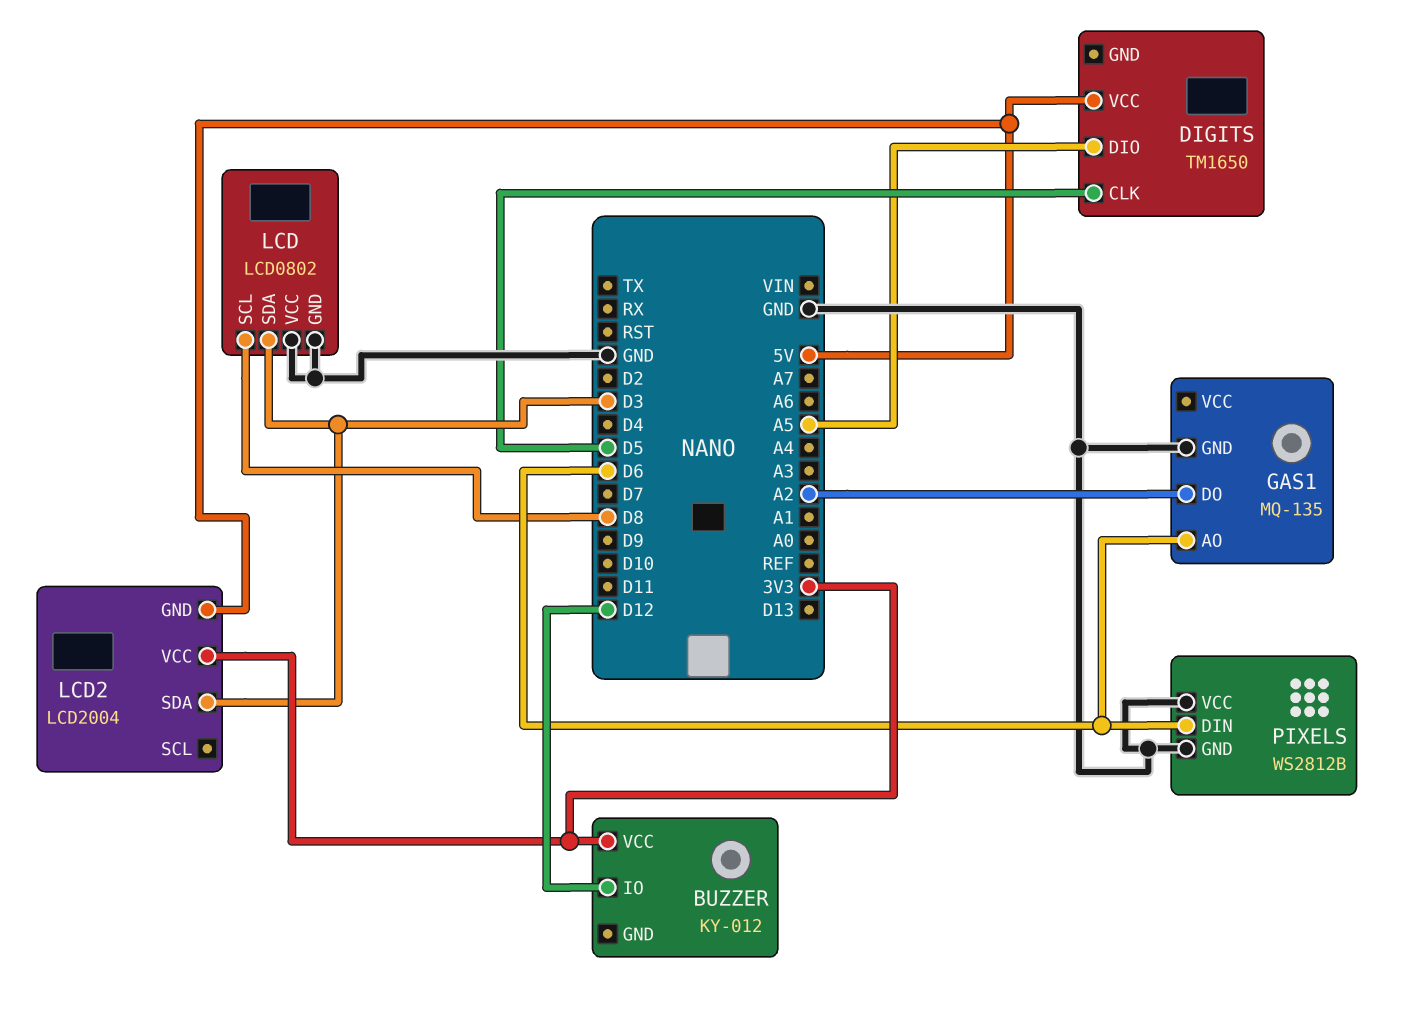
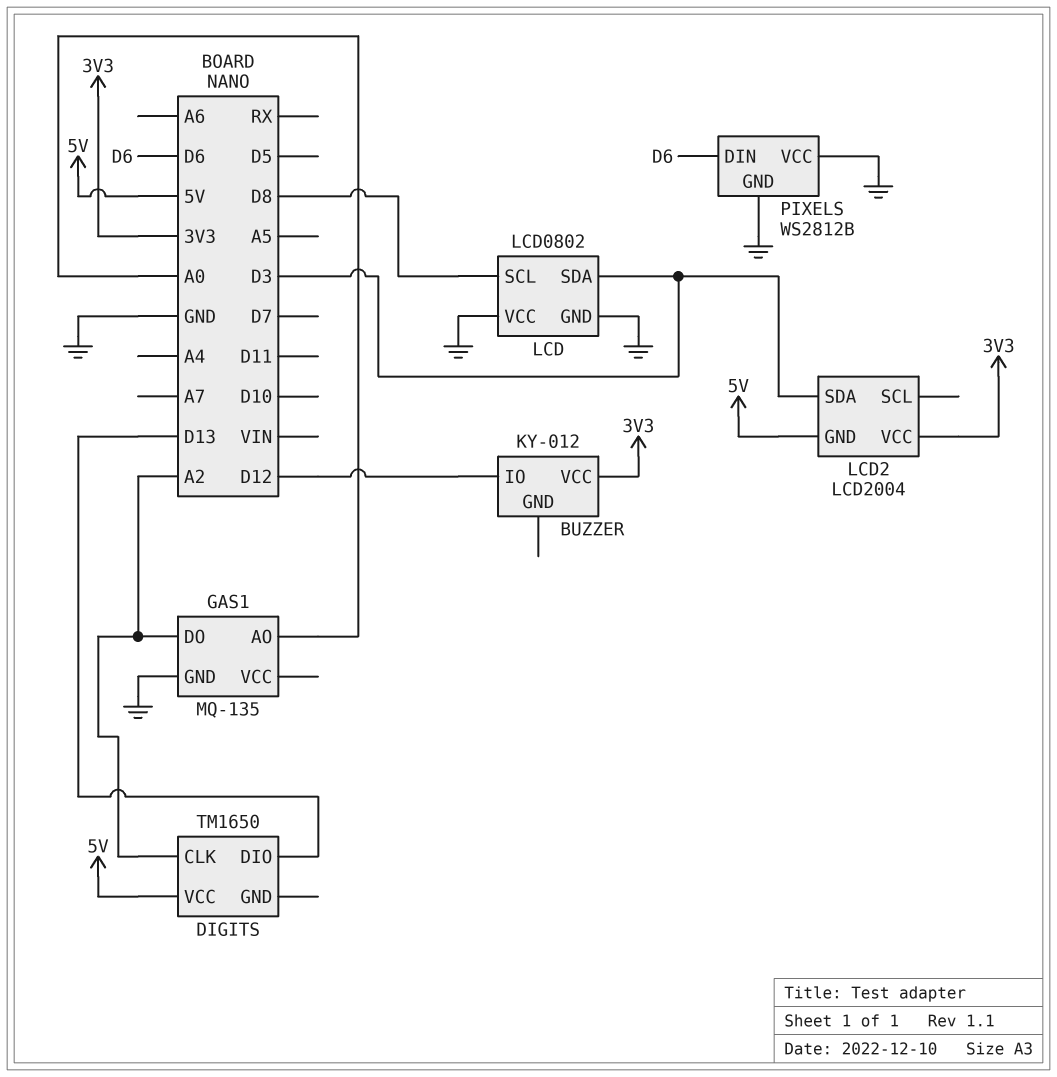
DIGITS pin CLK: D5 -> A2
DIGITS pin DIO: A5 -> D13
GAS1 pin AO: D6 -> A0

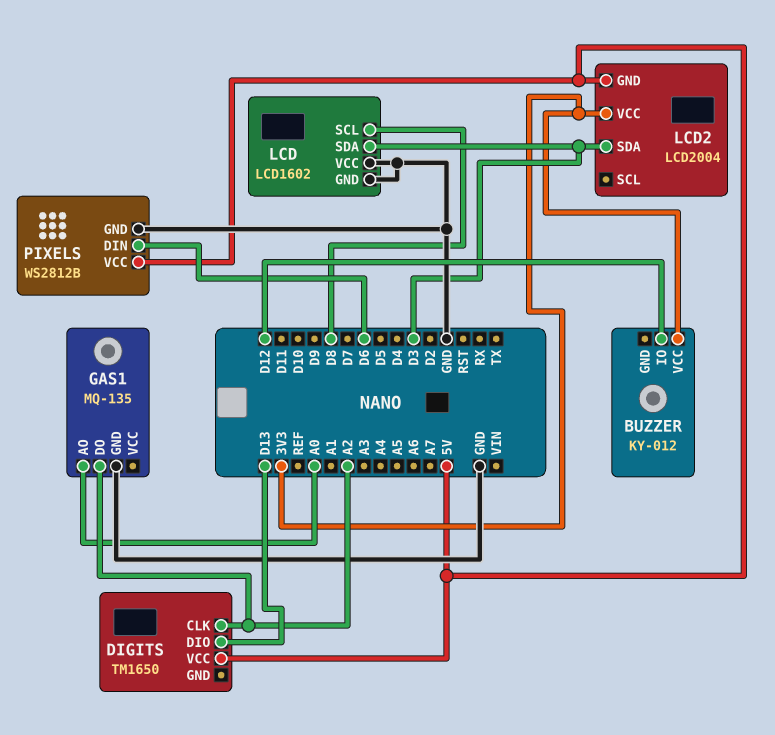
LCD: LCD0802 -> LCD1602
PIXELS pin VCC: GND -> 5V

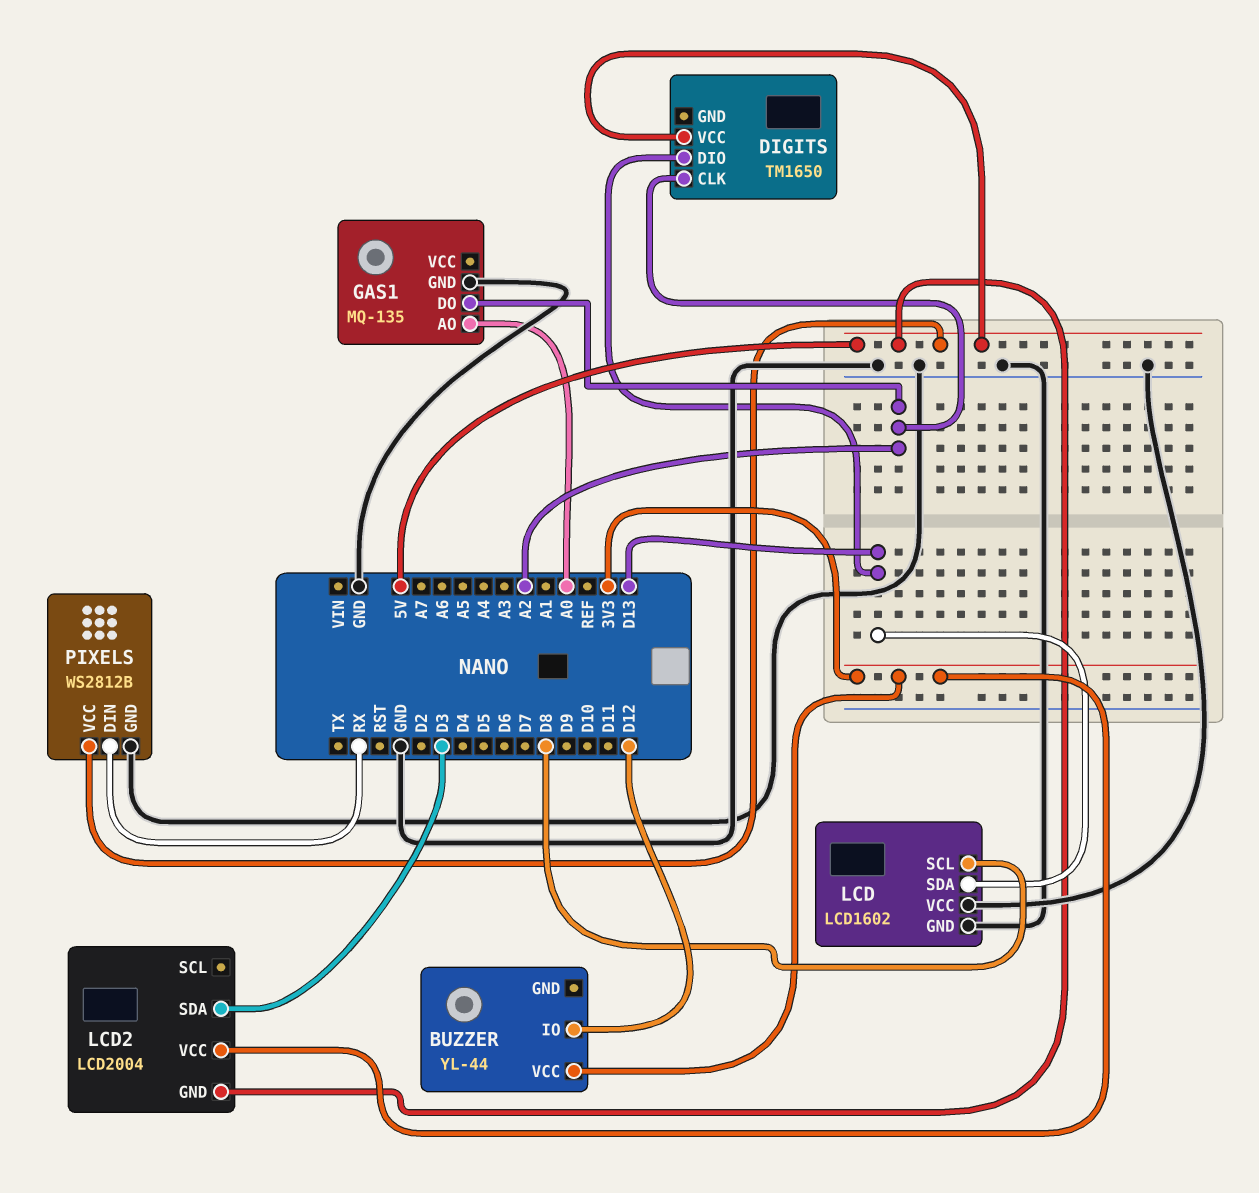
BUZZER: KY-012 -> YL-44
LCD pin SDA: D3 -> D13
PIXELS pin DIN: D6 -> RX

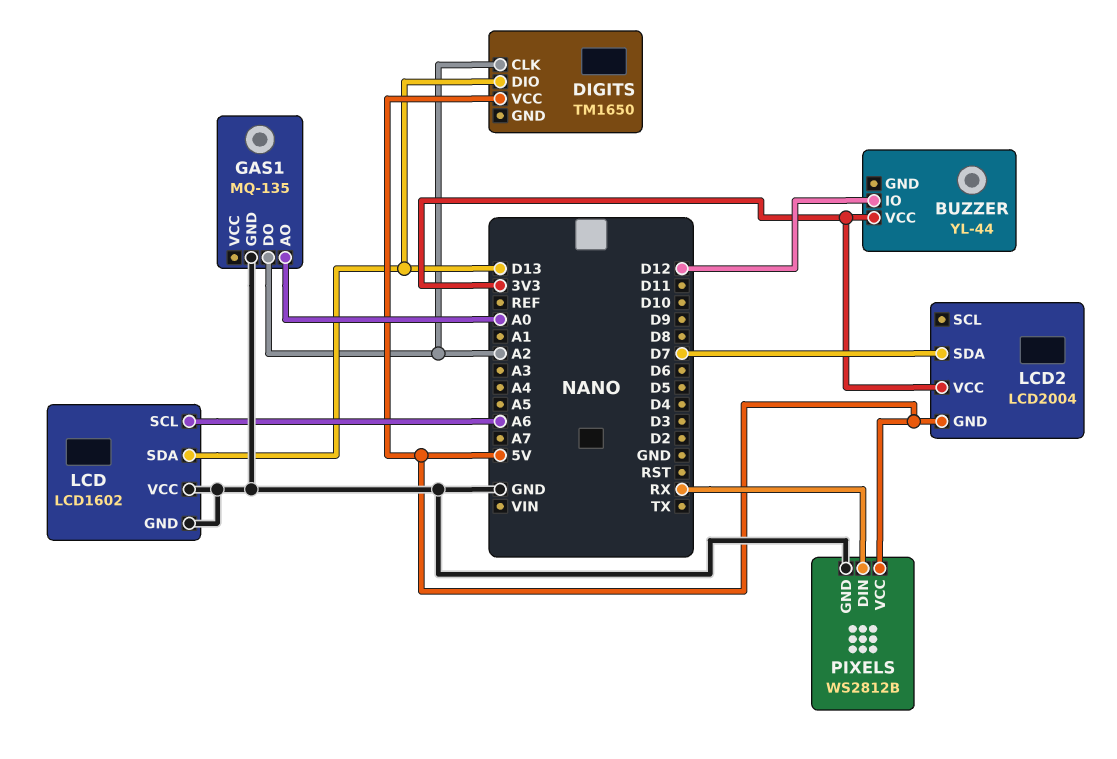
LCD pin SCL: D8 -> A6
LCD2 pin SDA: D3 -> D7

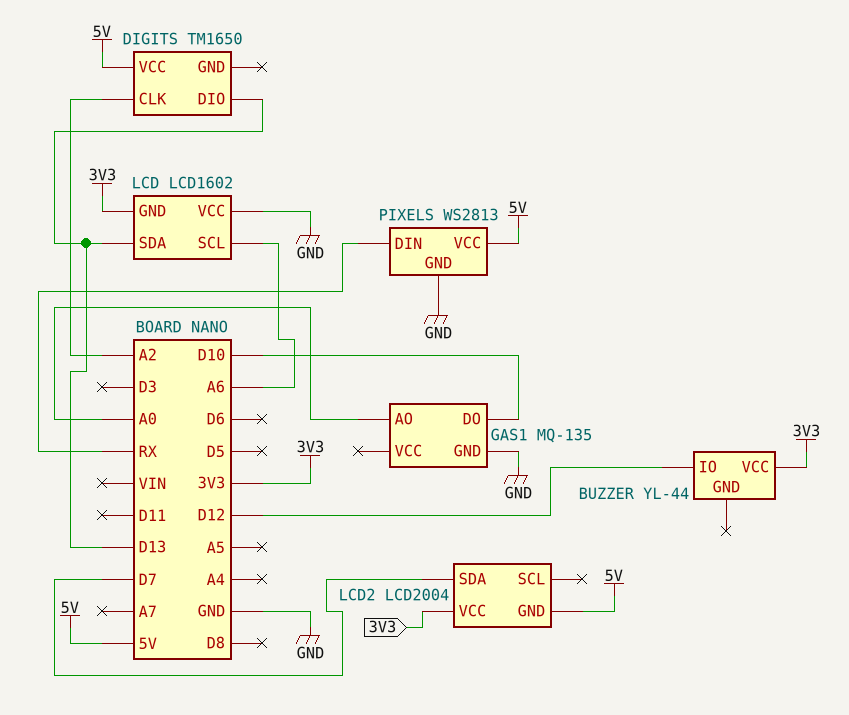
GAS1 pin DO: A2 -> D10
LCD pin GND: GND -> 3V3
PIXELS: WS2812B -> WS2813

